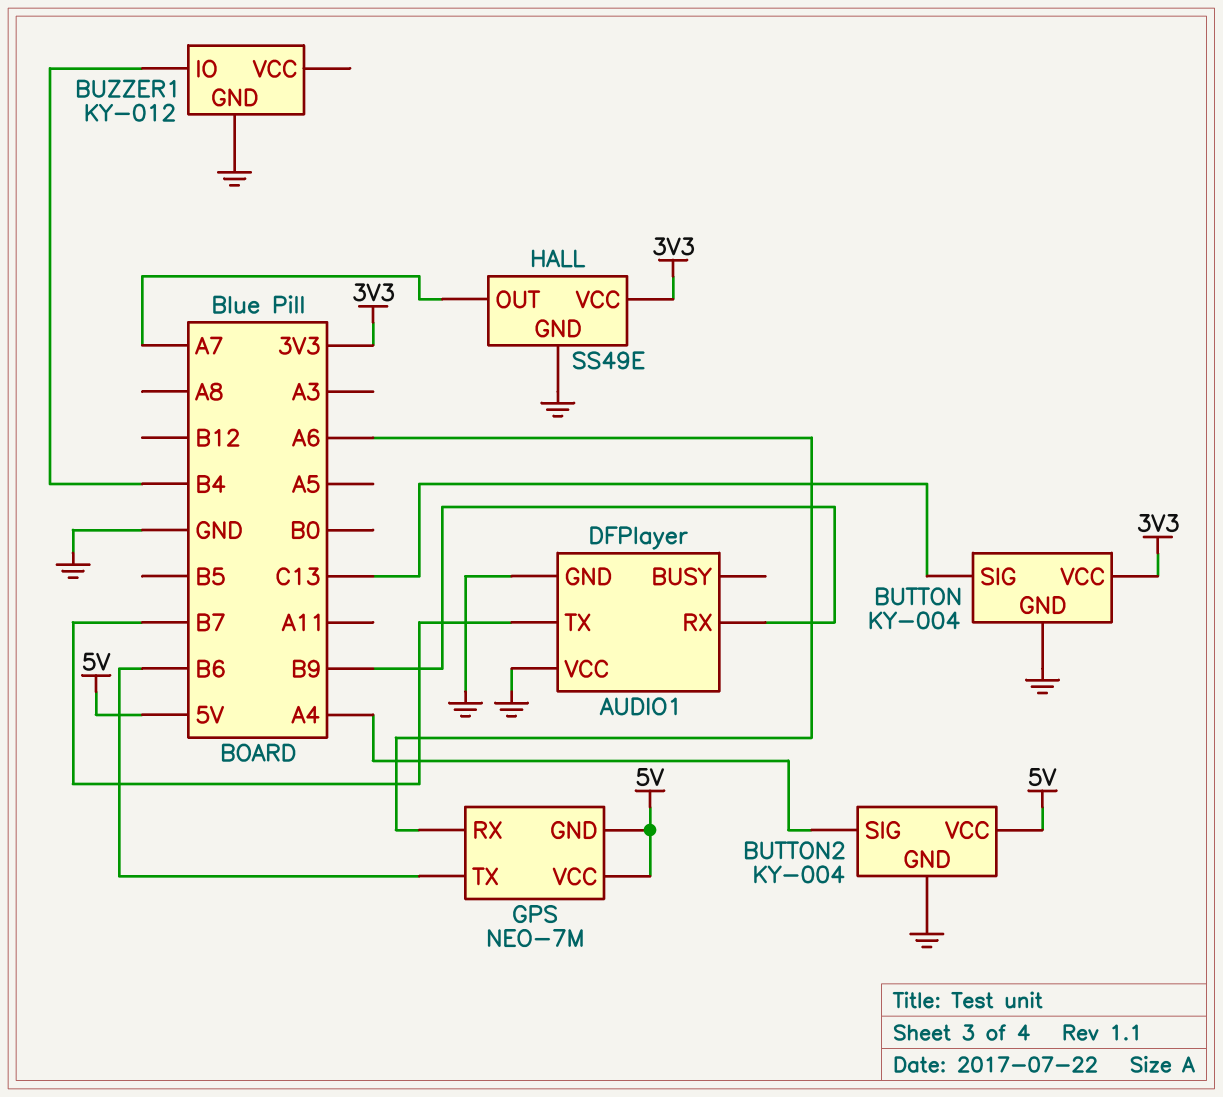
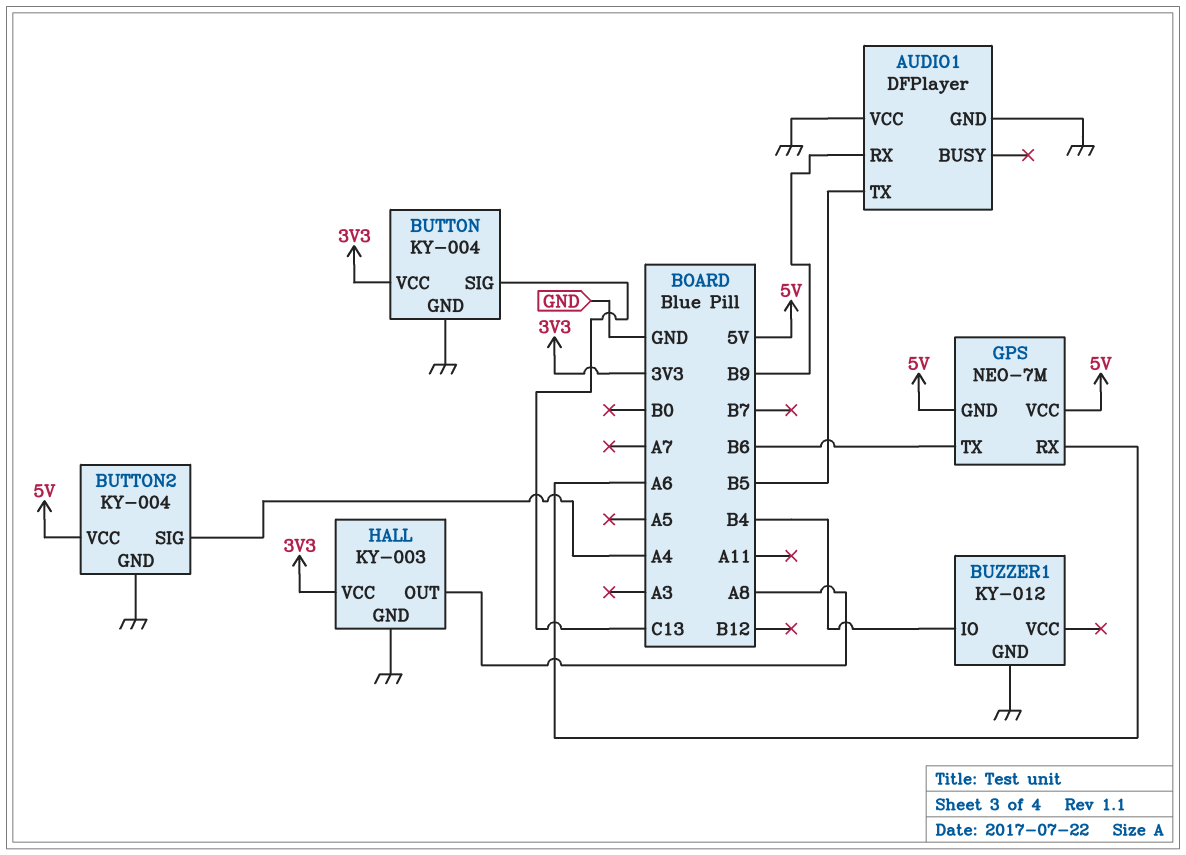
AUDIO1 pin TX: B7 -> B5
HALL: SS49E -> KY-003
HALL pin OUT: A7 -> A8

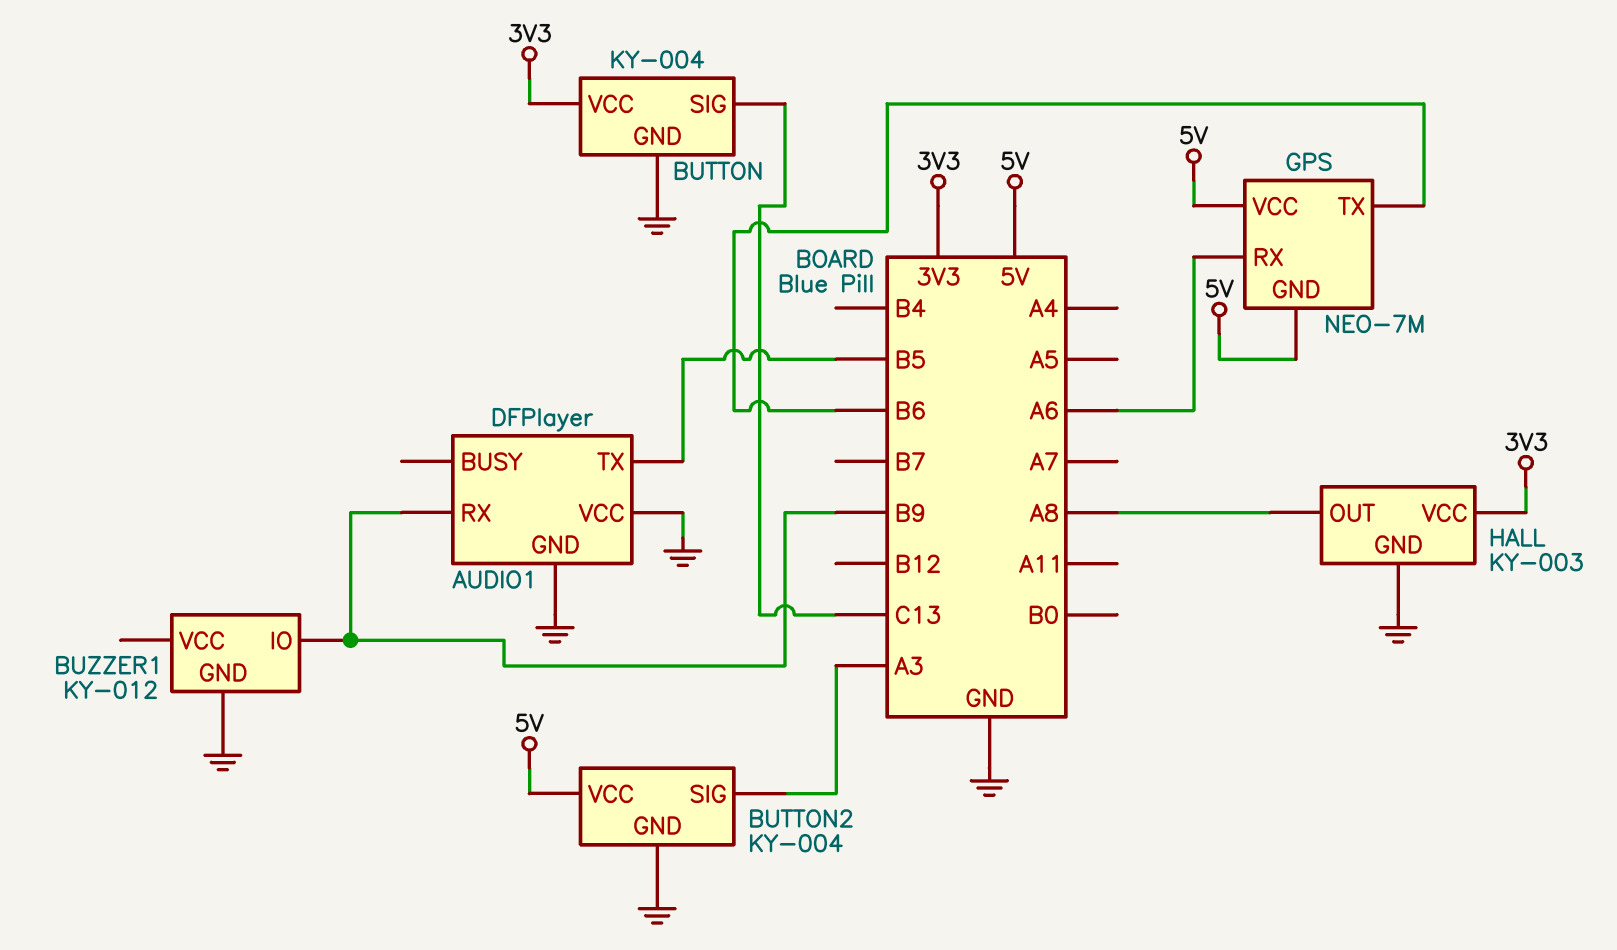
BUTTON2 pin SIG: A4 -> A3
BUZZER1 pin IO: B4 -> B9

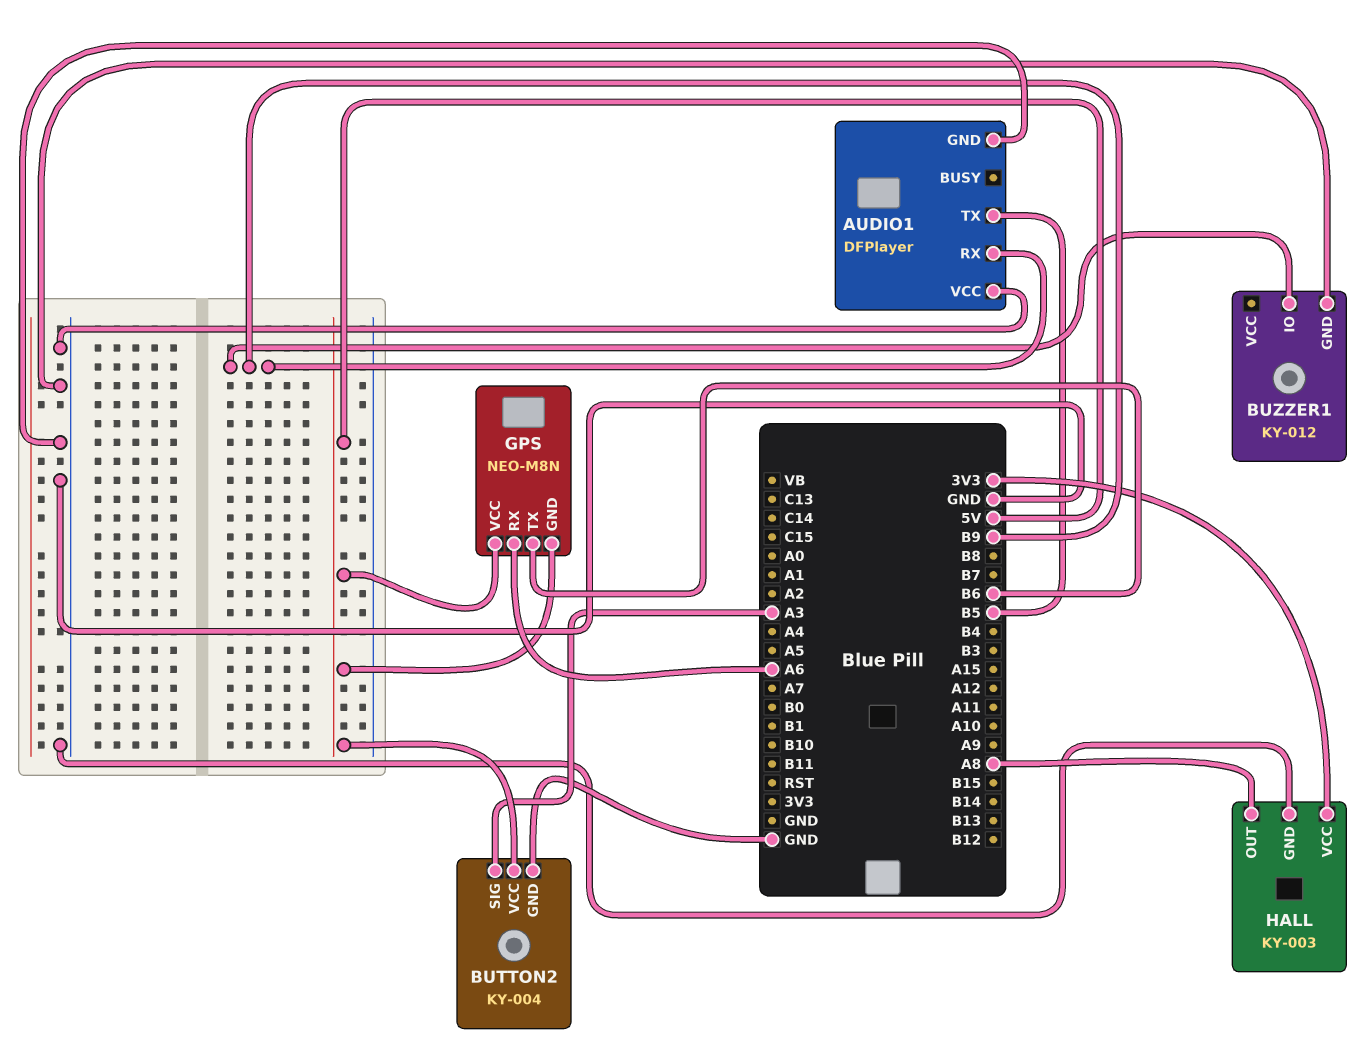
BUTTON: KY-004 -> none
BUTTON pin GND: GND -> none
BUTTON pin SIG: C13 -> none
BUTTON pin VCC: 3V3 -> none
GPS: NEO-7M -> NEO-M8N

